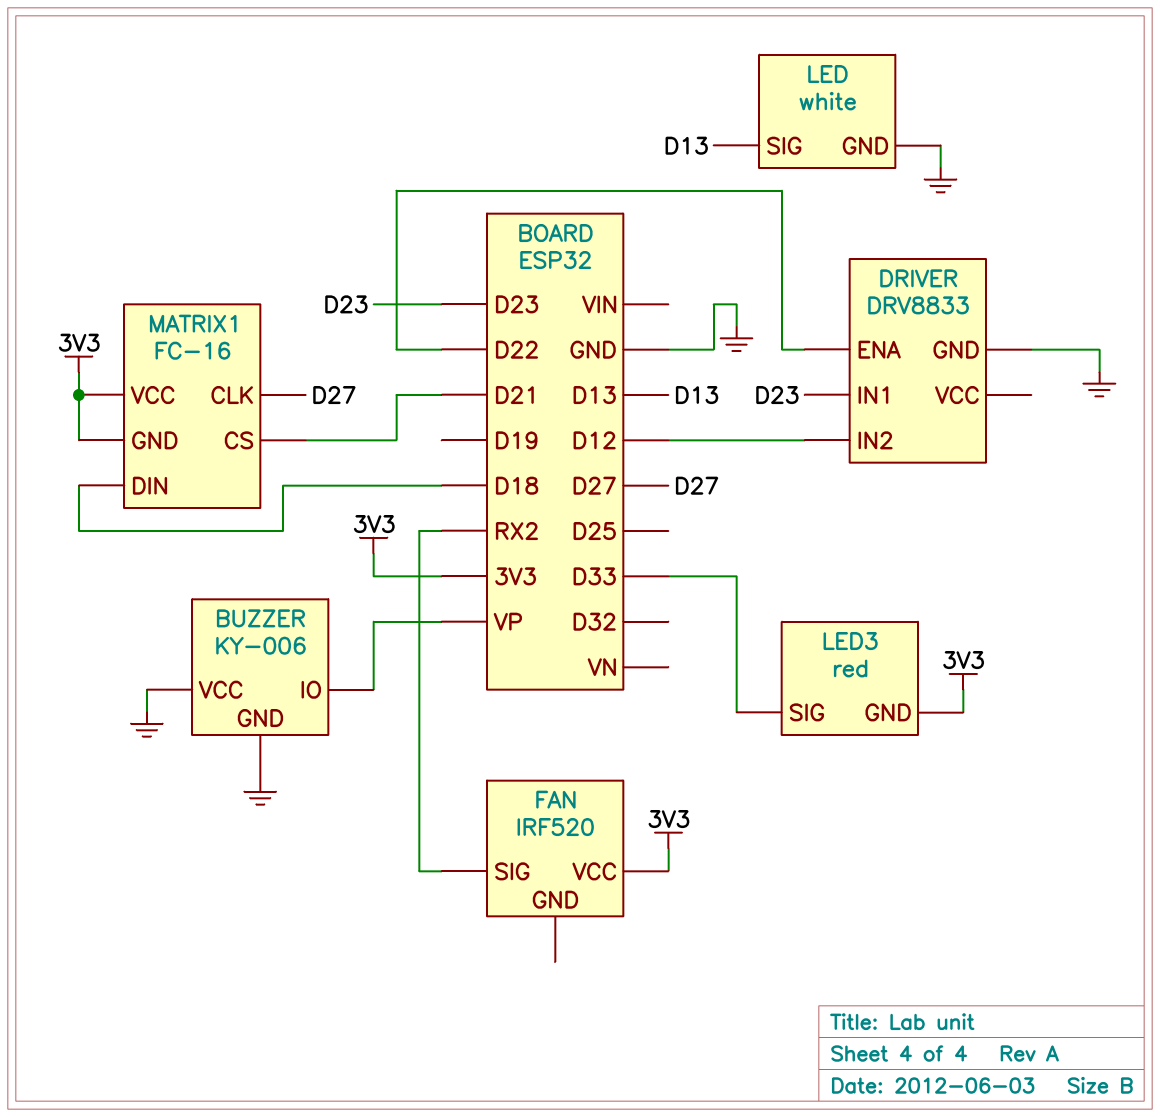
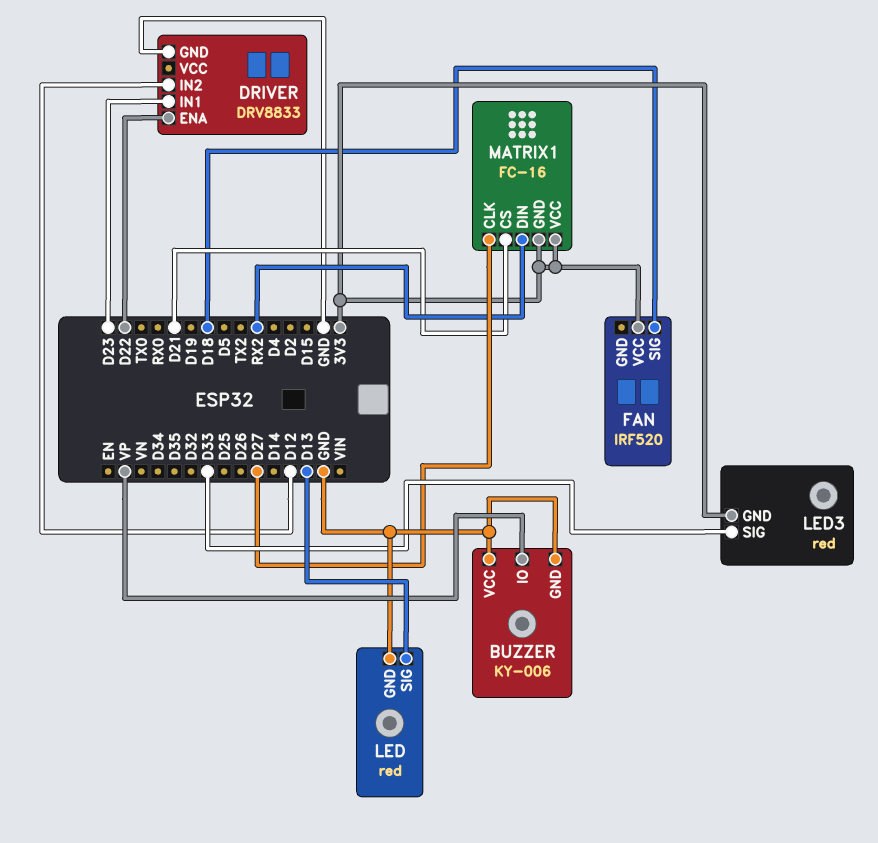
FAN pin SIG: RX2 -> D18
LED: white -> red
MATRIX1 pin DIN: D18 -> RX2

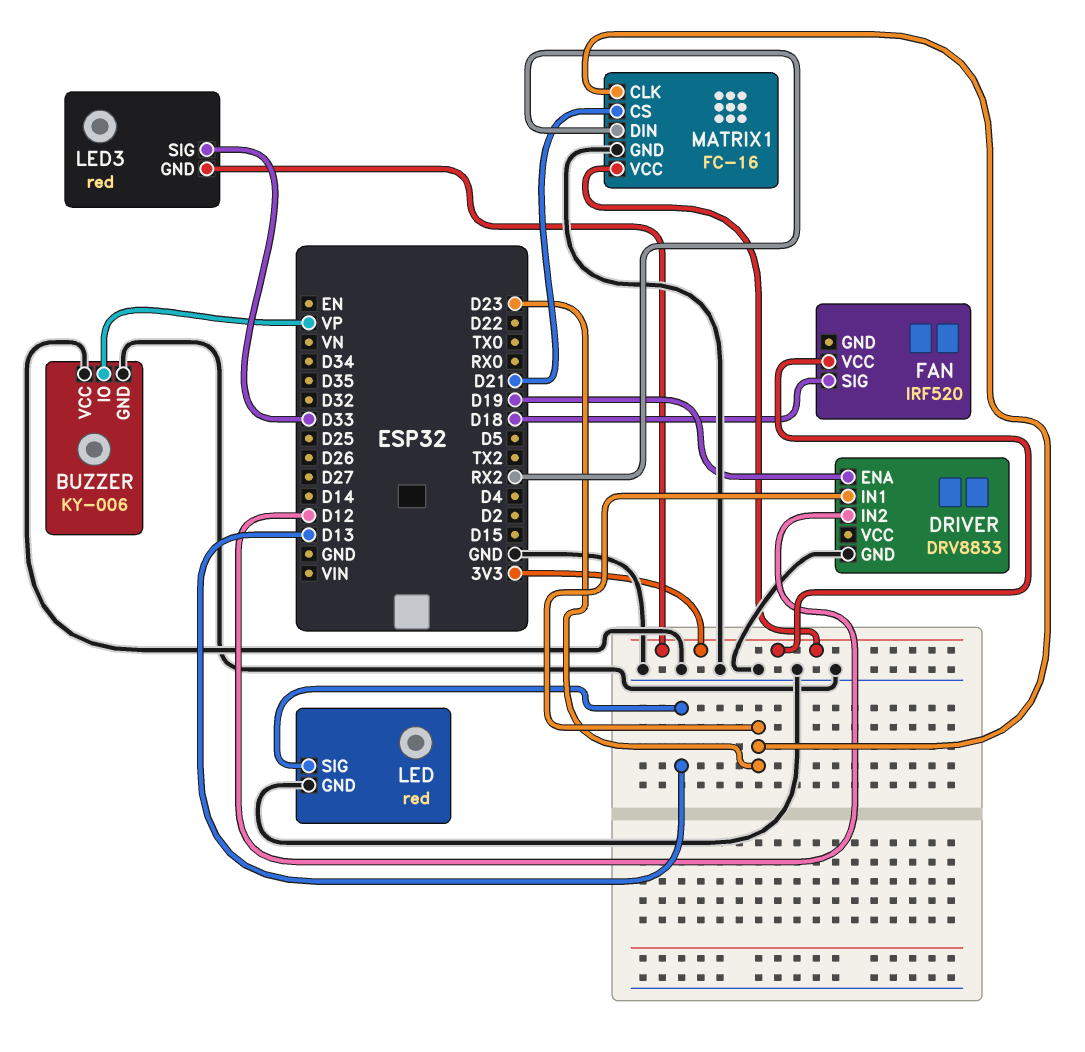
DRIVER pin ENA: D22 -> D19
MATRIX1 pin CLK: D27 -> D23
MATRIX1 pin GND: 3V3 -> GND

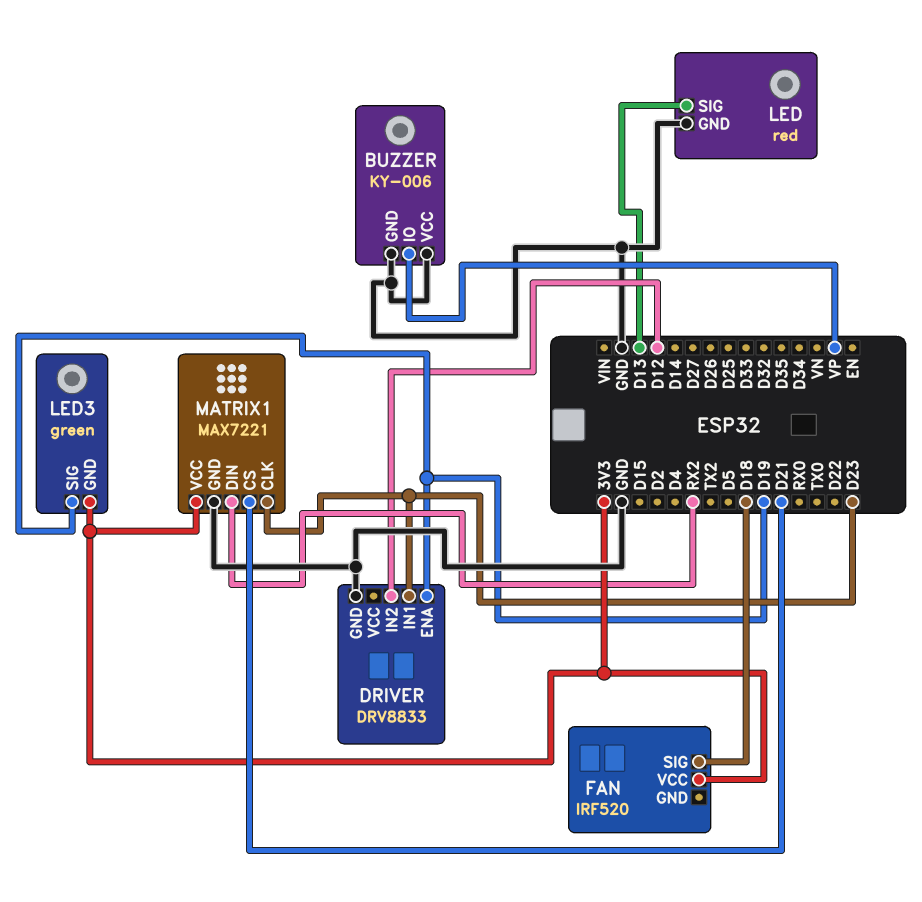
LED3: red -> green
LED3 pin SIG: D33 -> D19
MATRIX1: FC-16 -> MAX7221

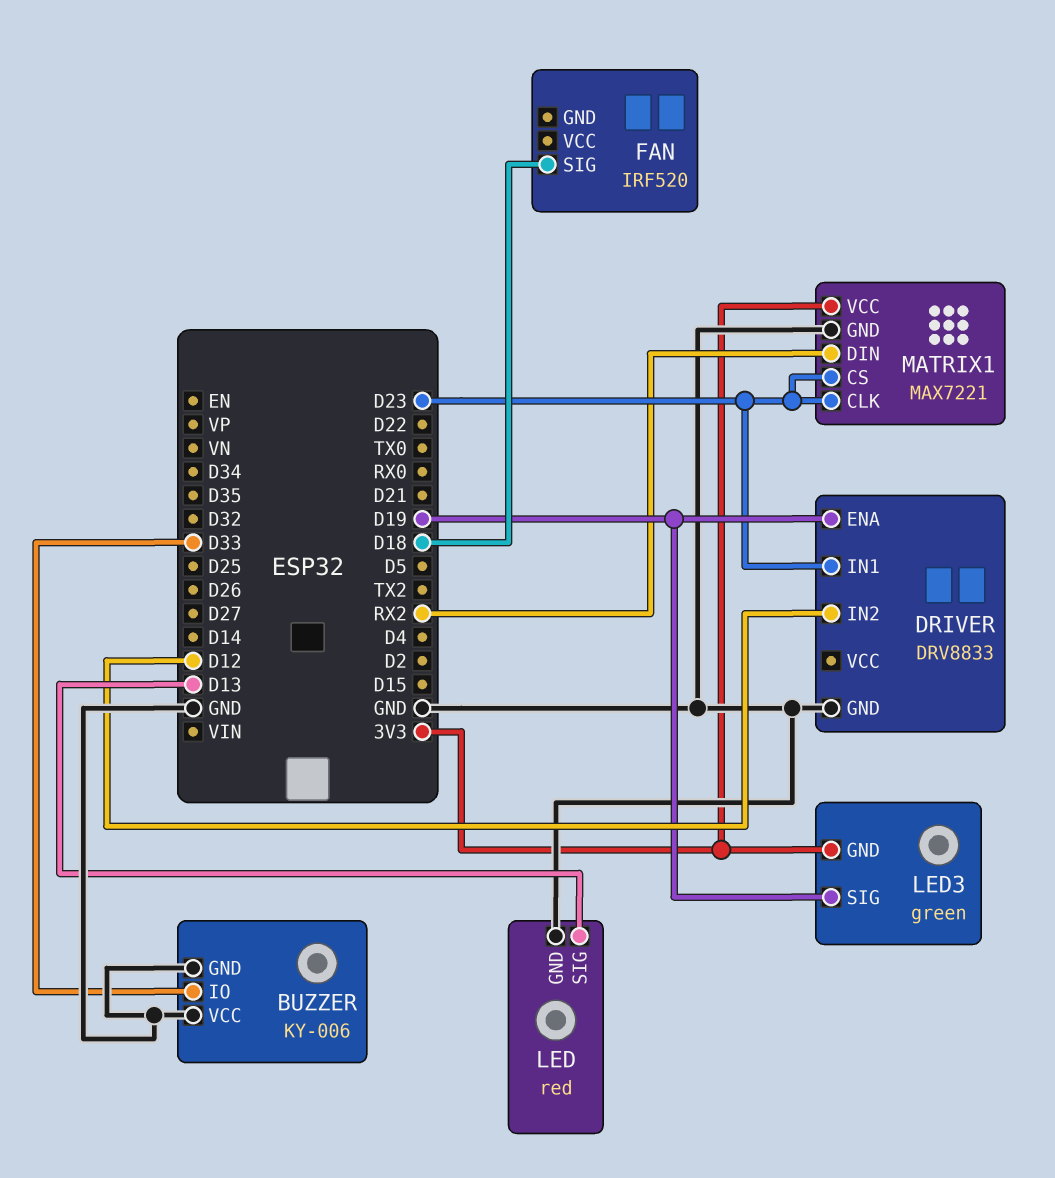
BUZZER pin IO: VP -> D33
FAN pin VCC: 3V3 -> none
MATRIX1 pin CS: D21 -> D23

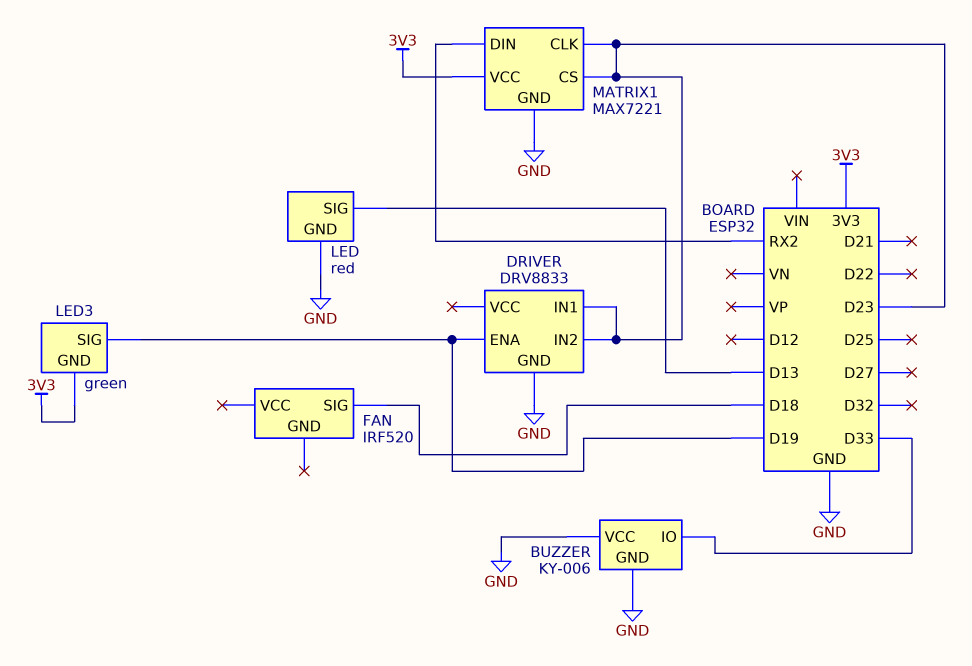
DRIVER pin IN2: D12 -> D23

